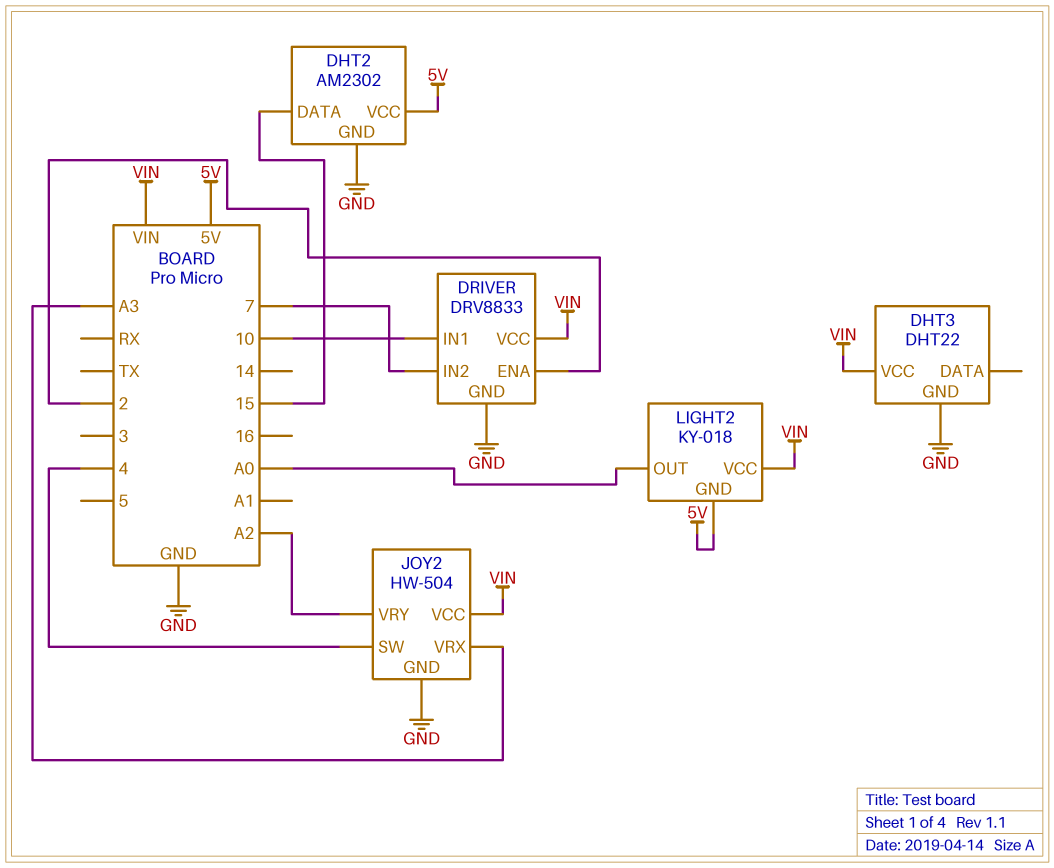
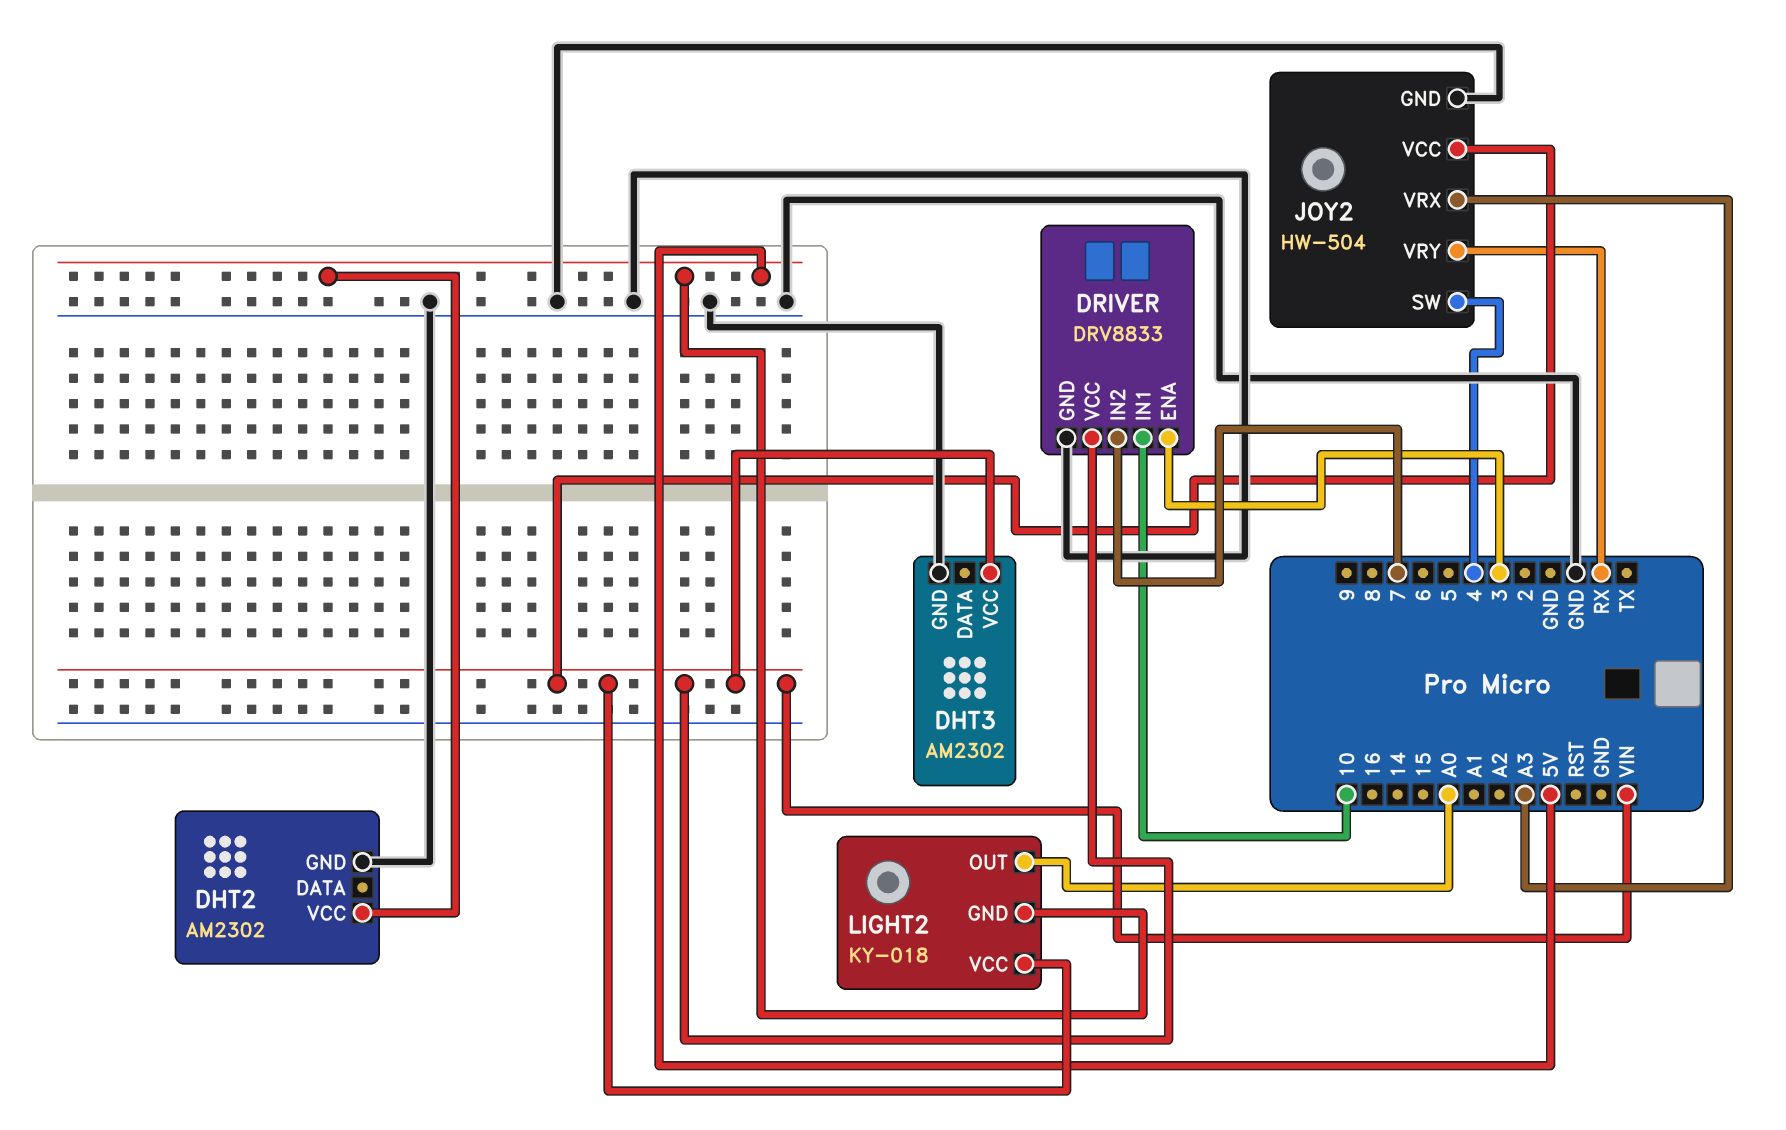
DHT2 pin DATA: 15 -> none
DHT3: DHT22 -> AM2302
DRIVER pin ENA: 2 -> 3
JOY2 pin VRY: A2 -> RX

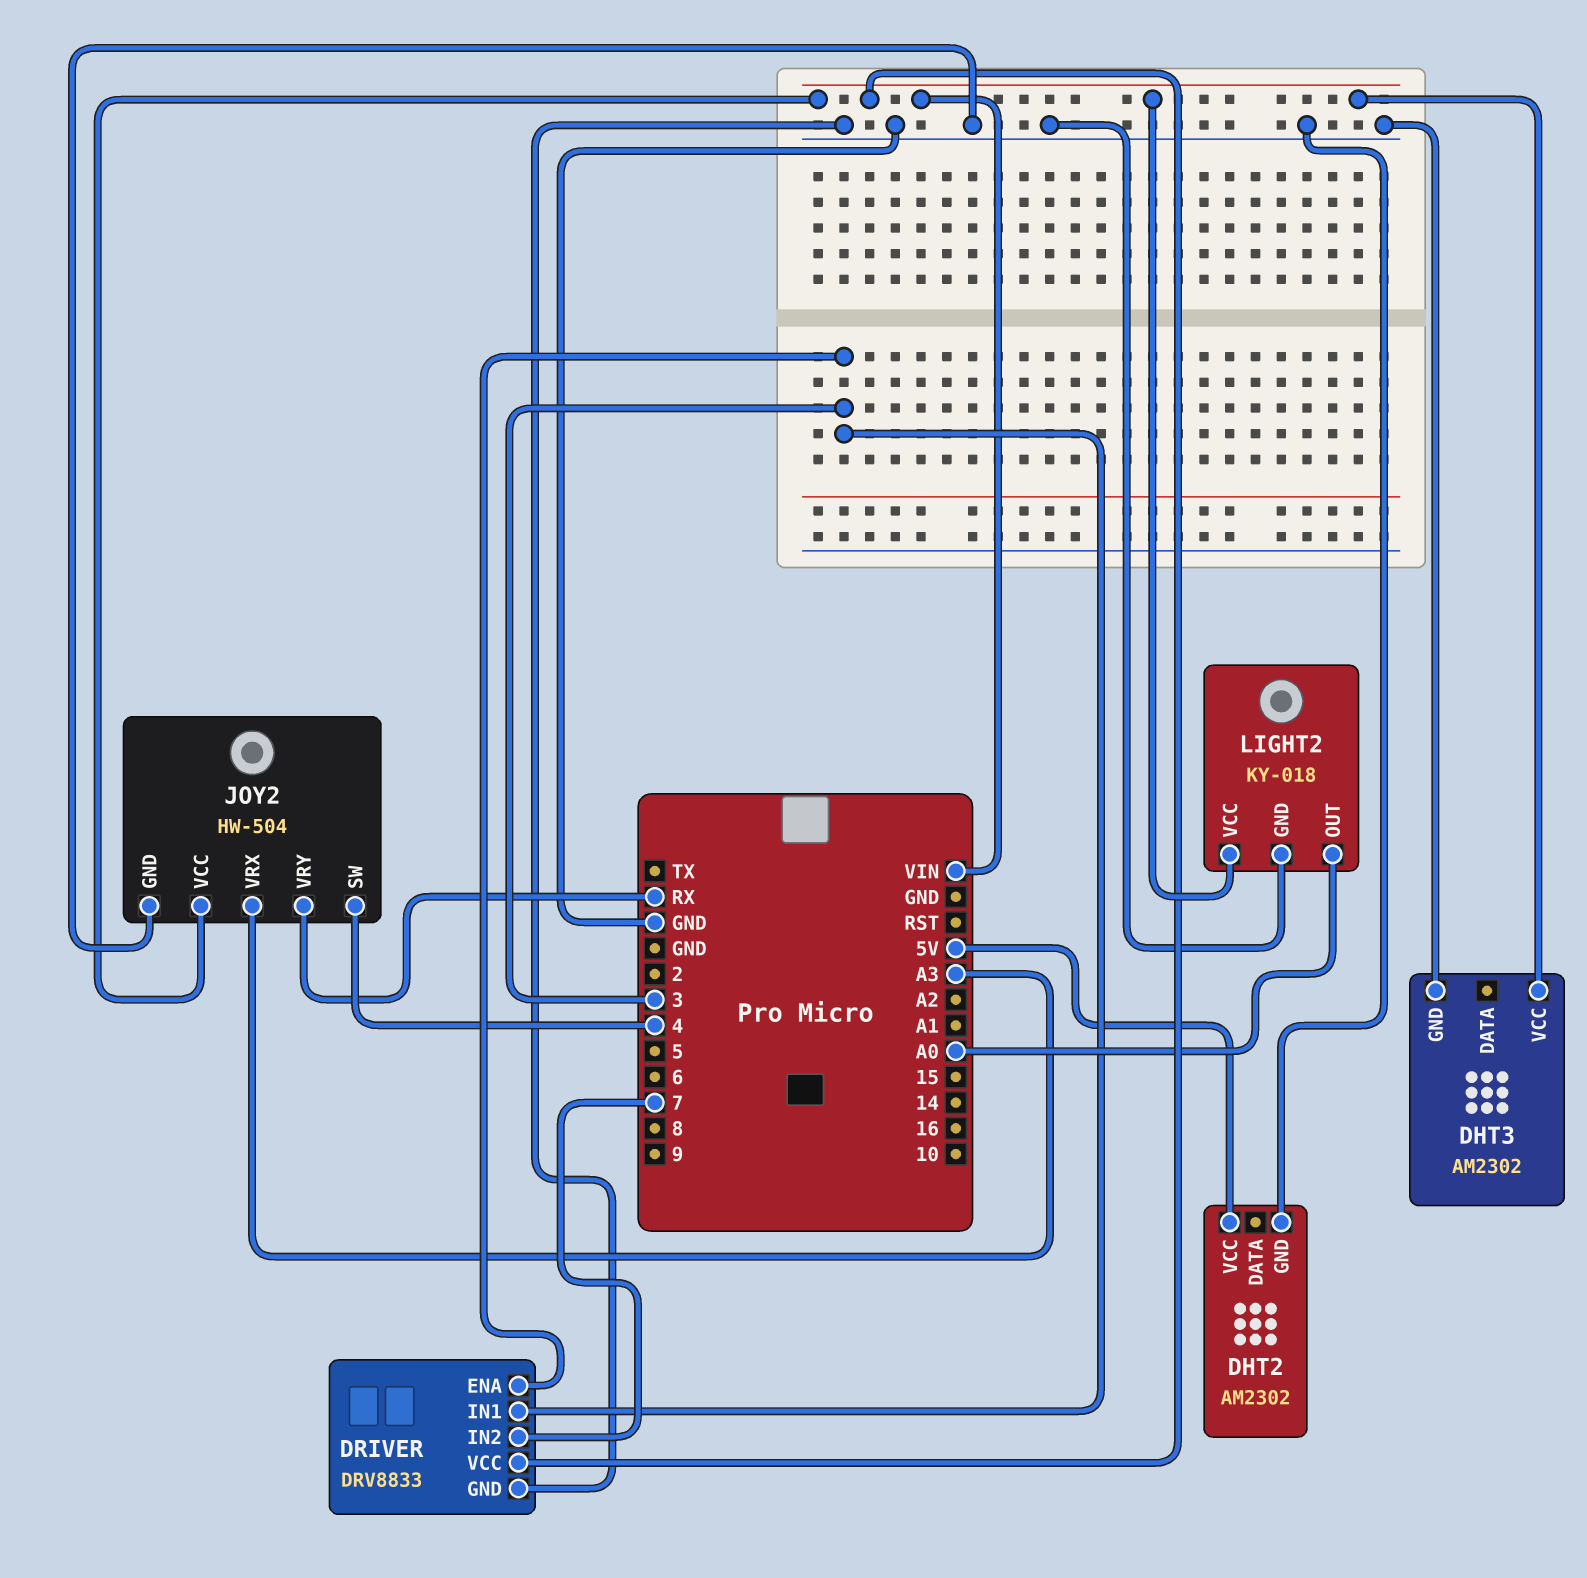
DRIVER pin IN1: 10 -> 3
LIGHT2 pin GND: 5V -> GND

